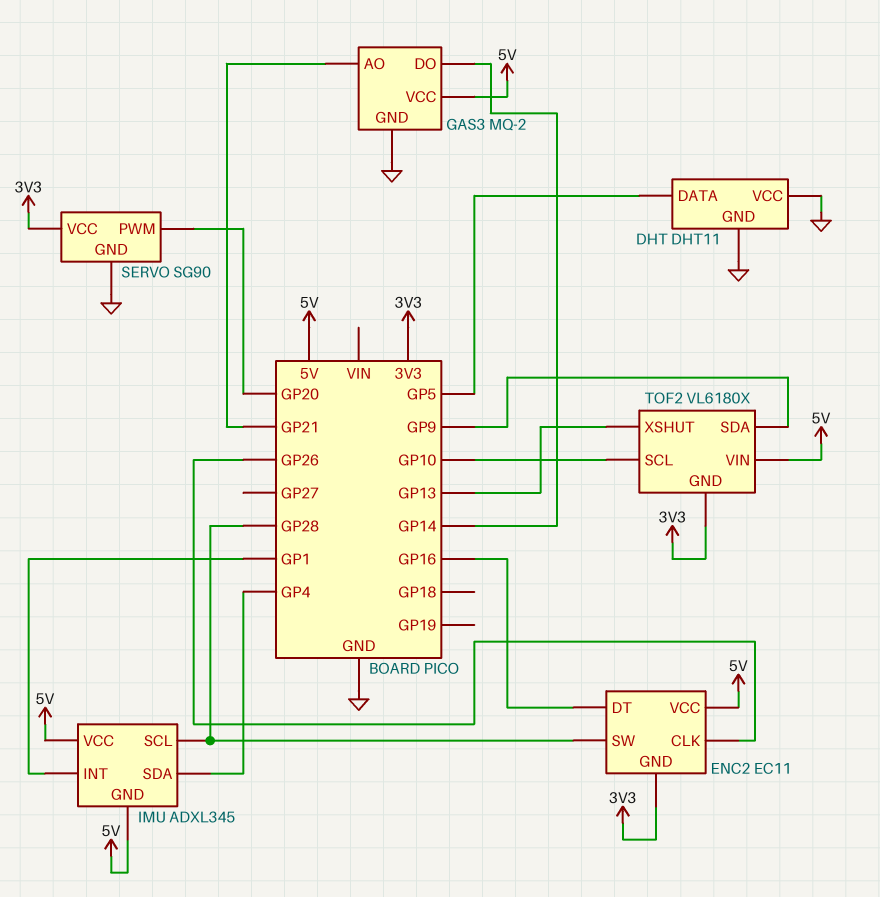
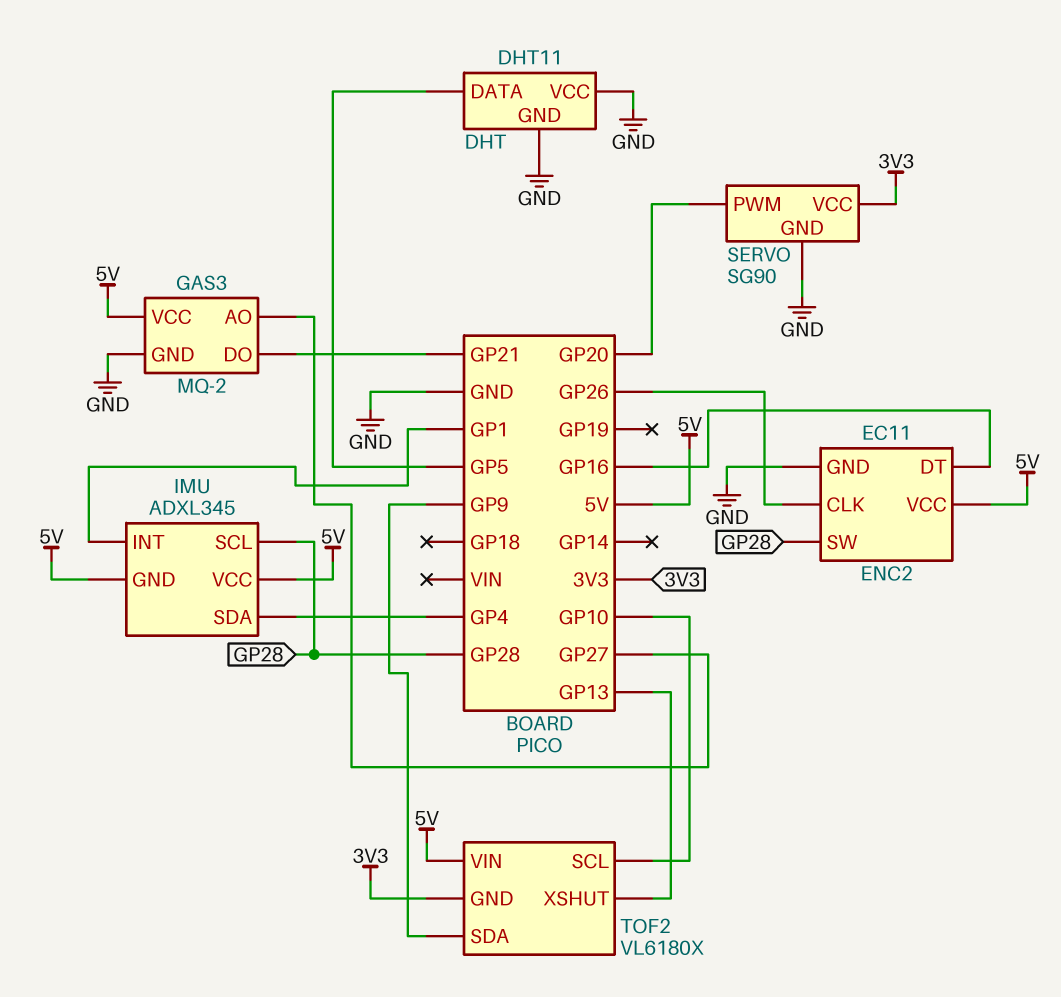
ENC2 pin GND: 3V3 -> GND
GAS3 pin AO: GP21 -> GP27
GAS3 pin DO: GP14 -> GP21

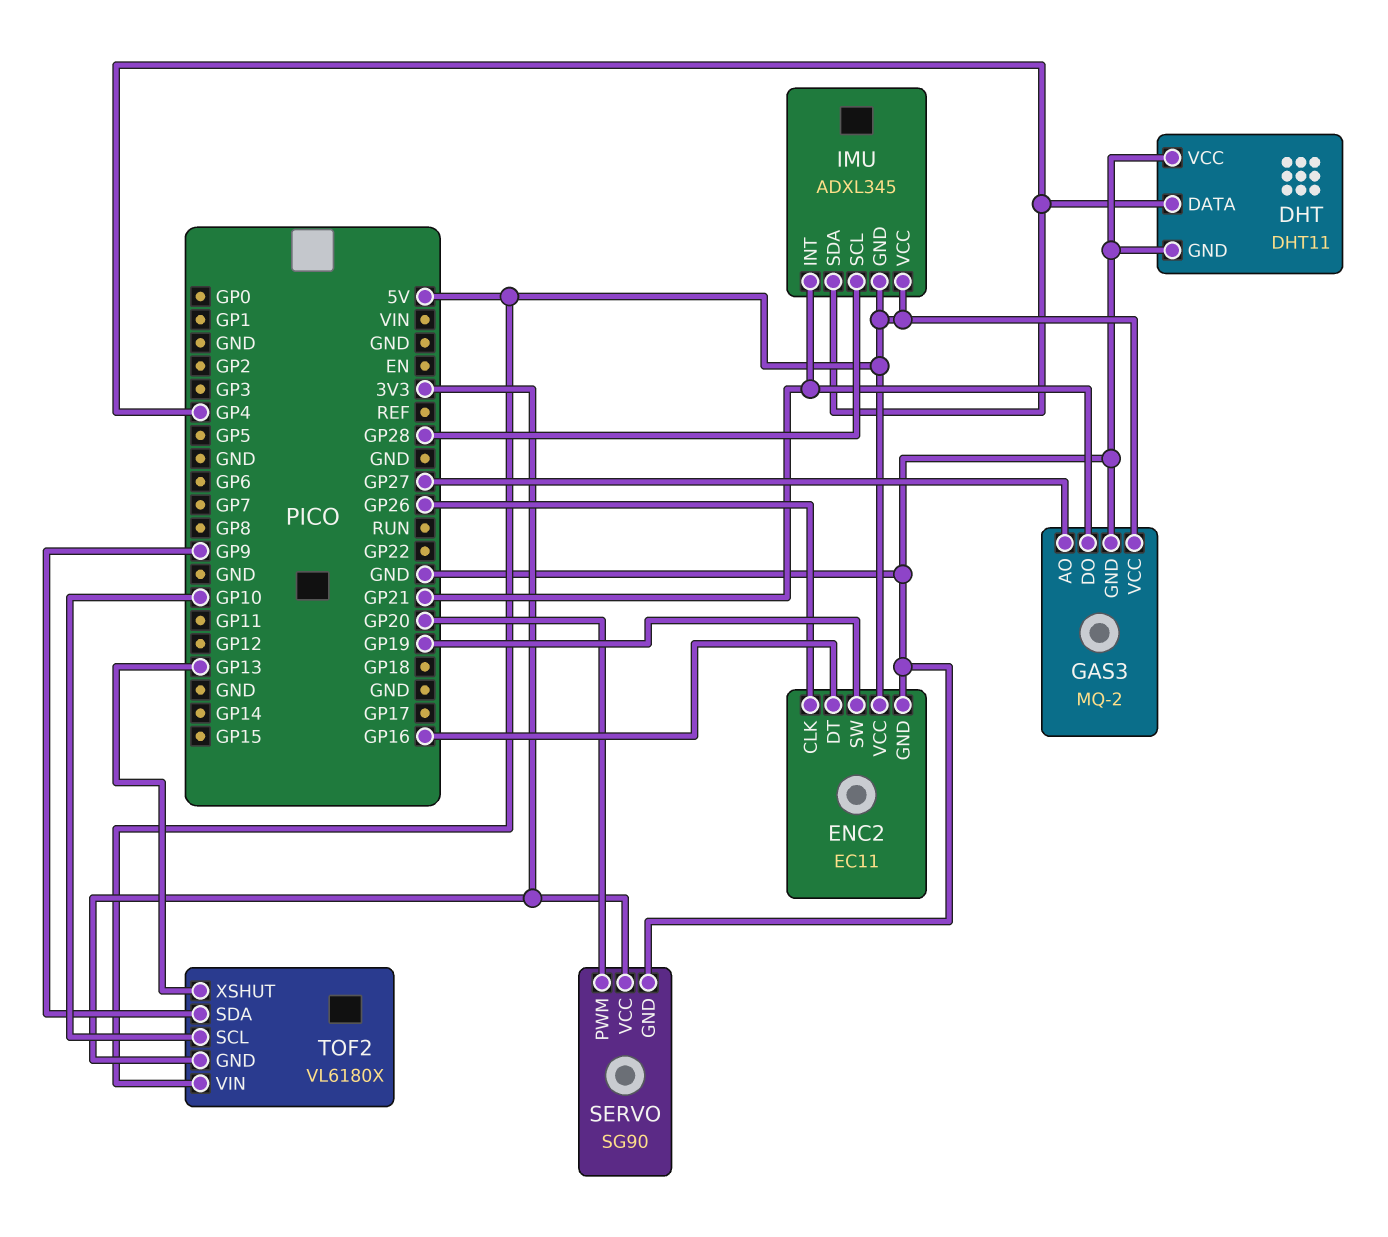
DHT pin DATA: GP5 -> GP4
ENC2 pin SW: GP28 -> GP19
IMU pin INT: GP1 -> GP21

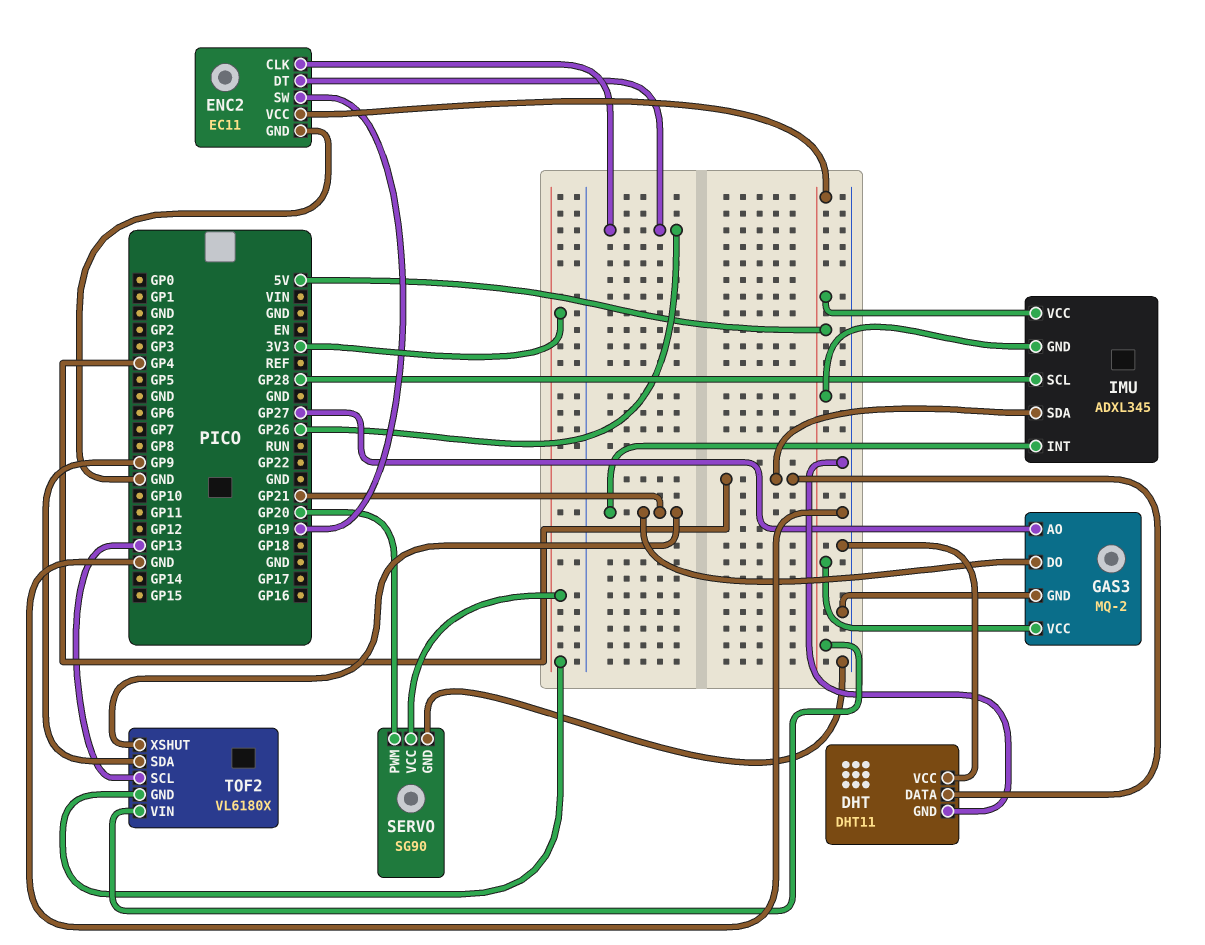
ENC2 pin DT: GP16 -> GP26
TOF2 pin SCL: GP10 -> GP13
TOF2 pin XSHUT: GP13 -> GP21

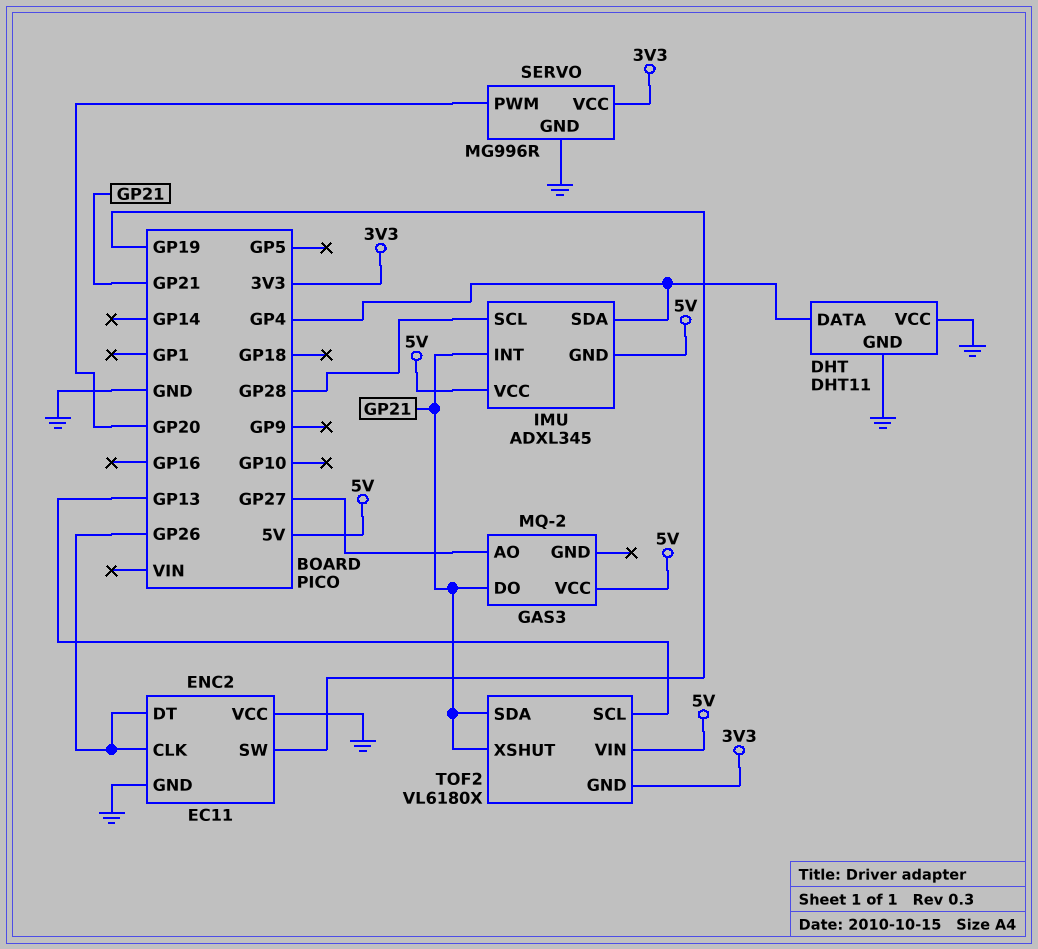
ENC2 pin VCC: 5V -> GND
GAS3 pin GND: GND -> none
SERVO: SG90 -> MG996R
TOF2 pin SDA: GP9 -> GP21

